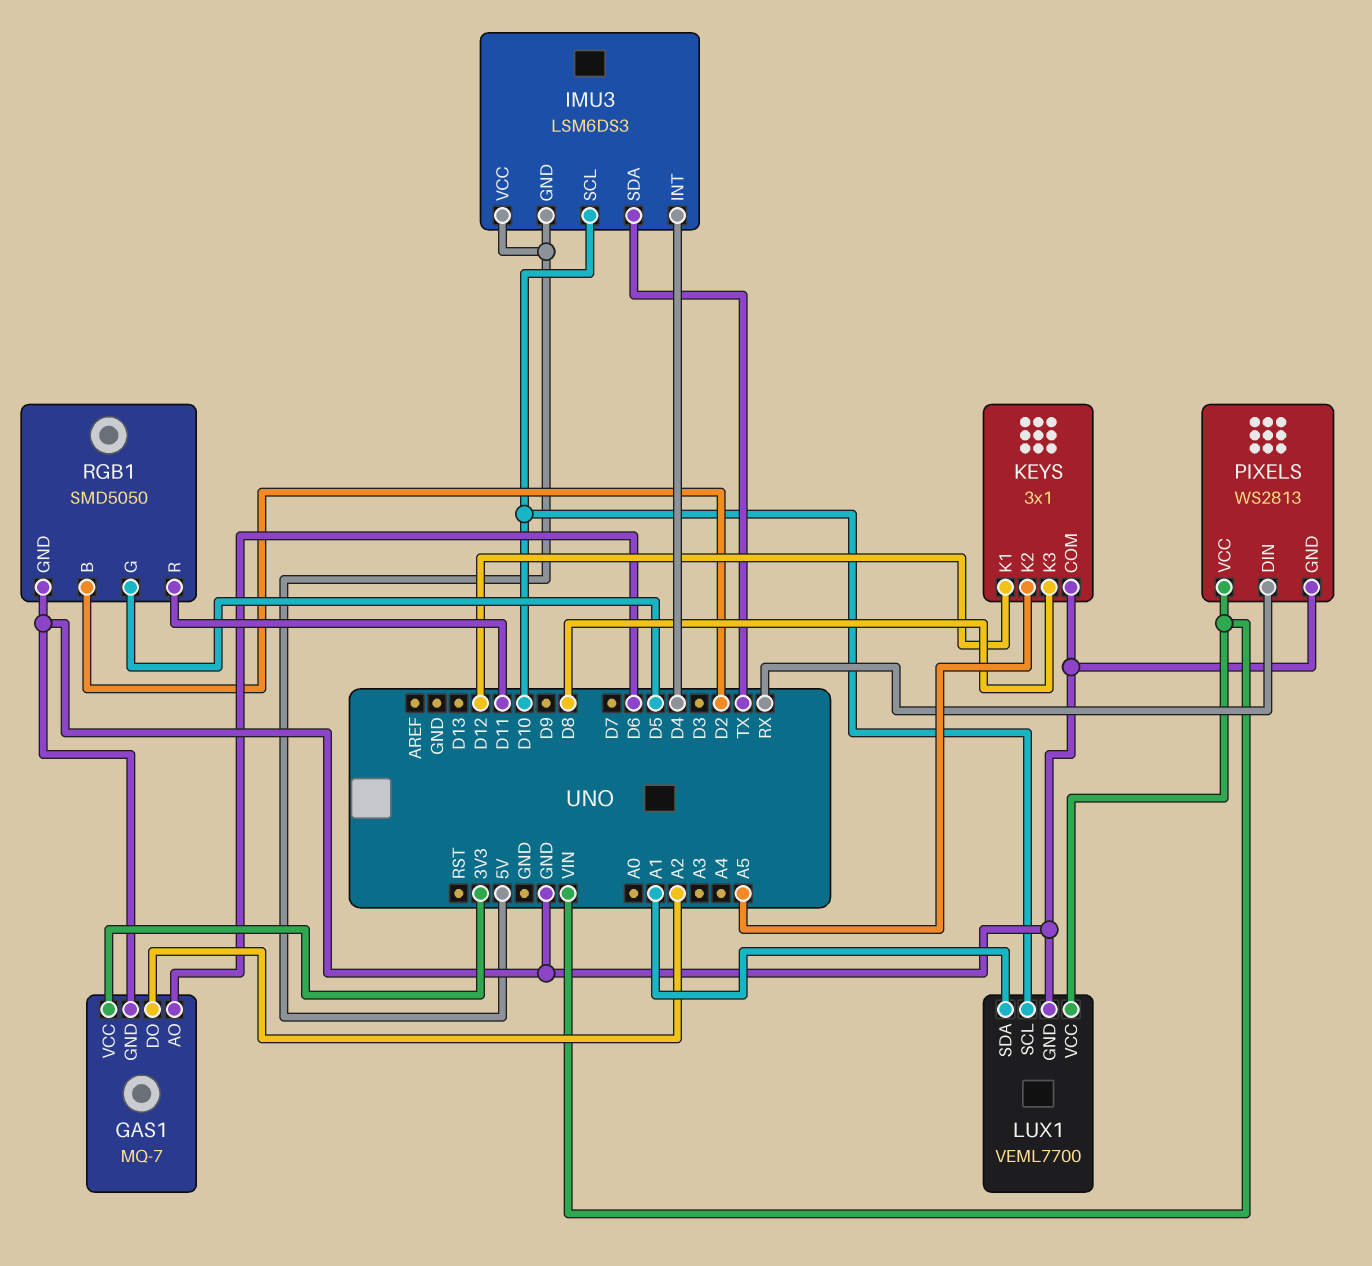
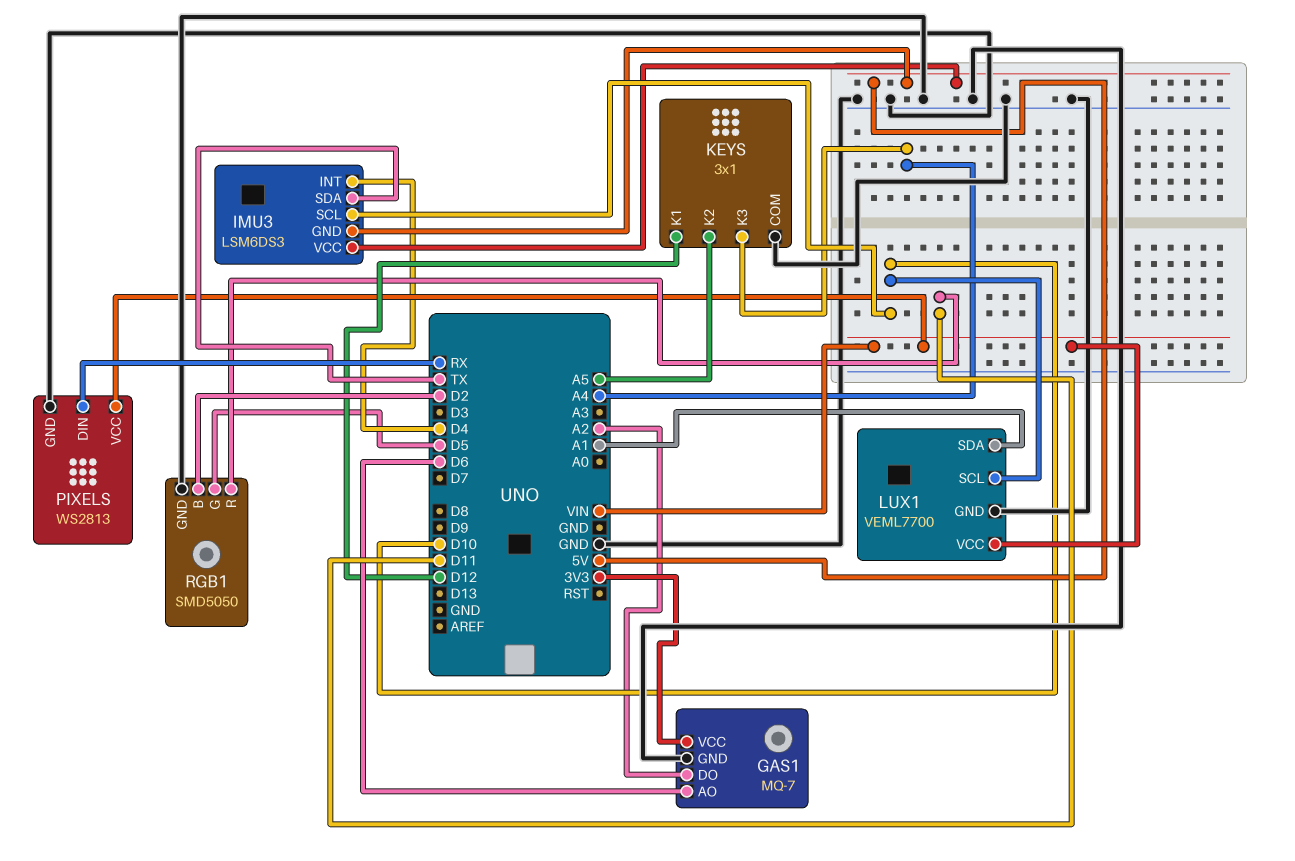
KEYS pin K3: D8 -> A4

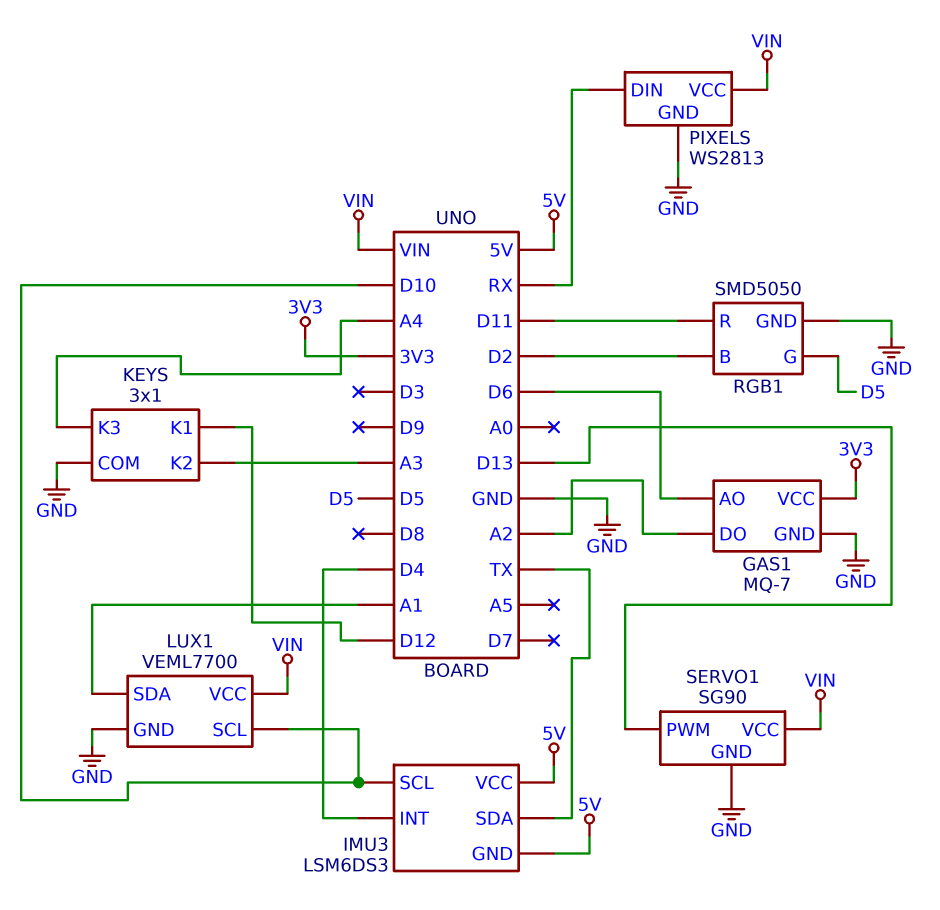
KEYS pin K2: A5 -> A3
SERVO1: none -> SG90
SERVO1 pin GND: none -> GND
SERVO1 pin PWM: none -> D13
SERVO1 pin VCC: none -> VIN

